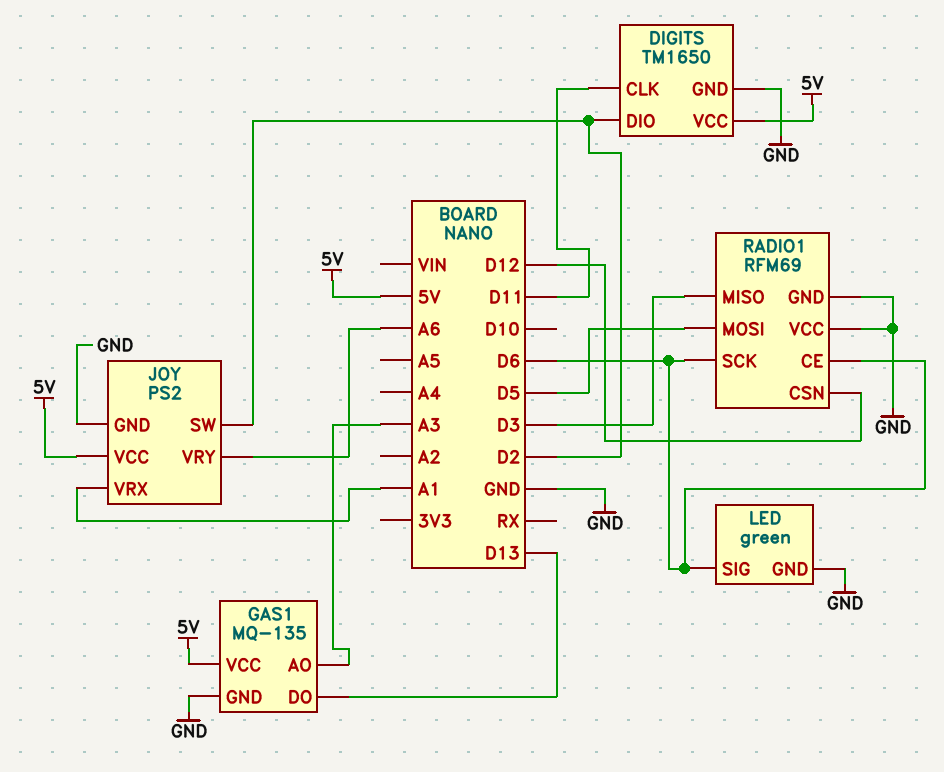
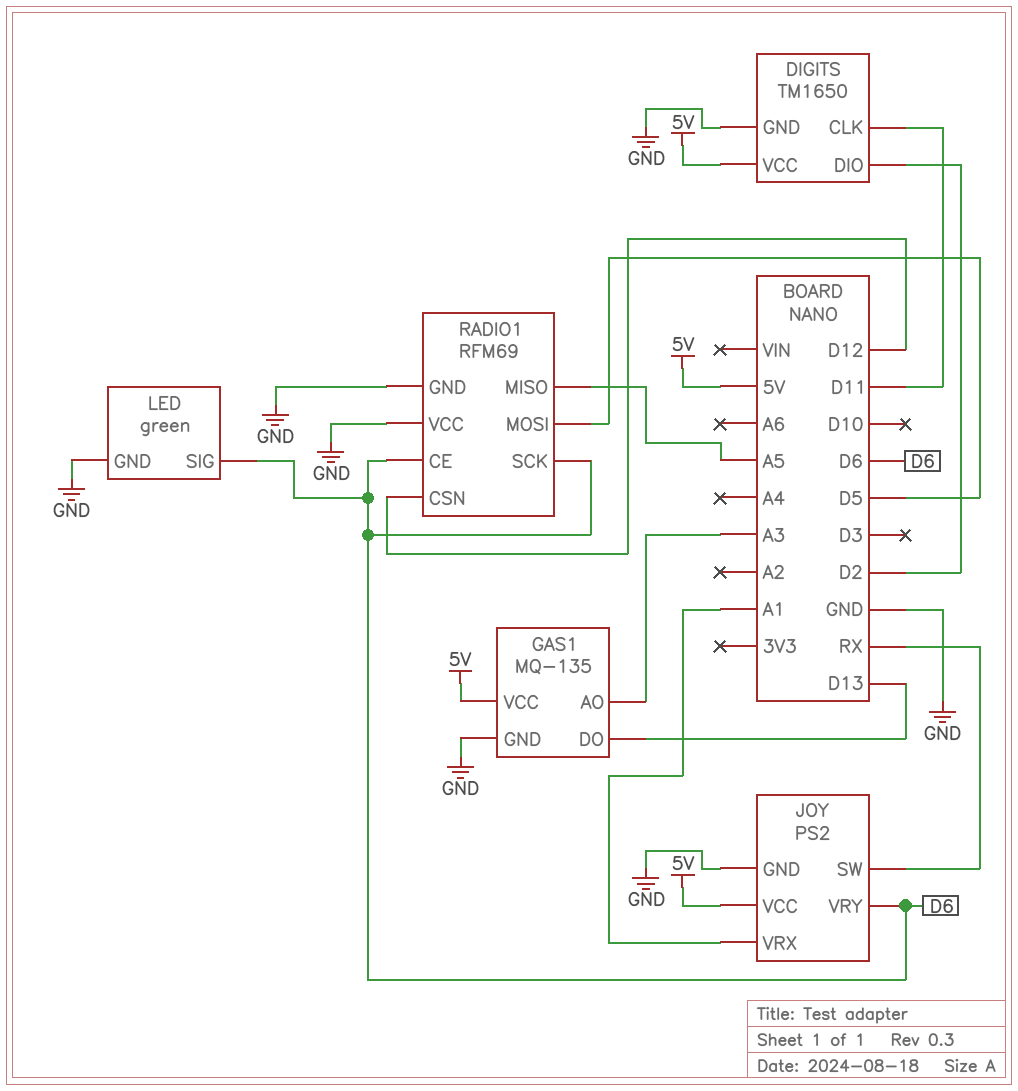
JOY pin SW: D2 -> RX
JOY pin VRY: A6 -> D6
RADIO1 pin MISO: D3 -> A5

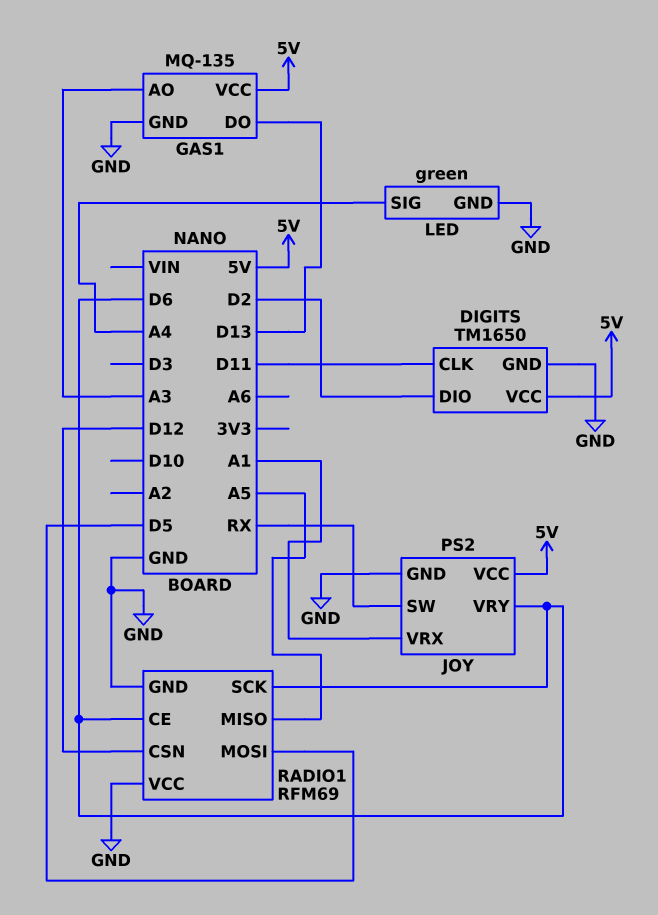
LED pin SIG: D6 -> A4

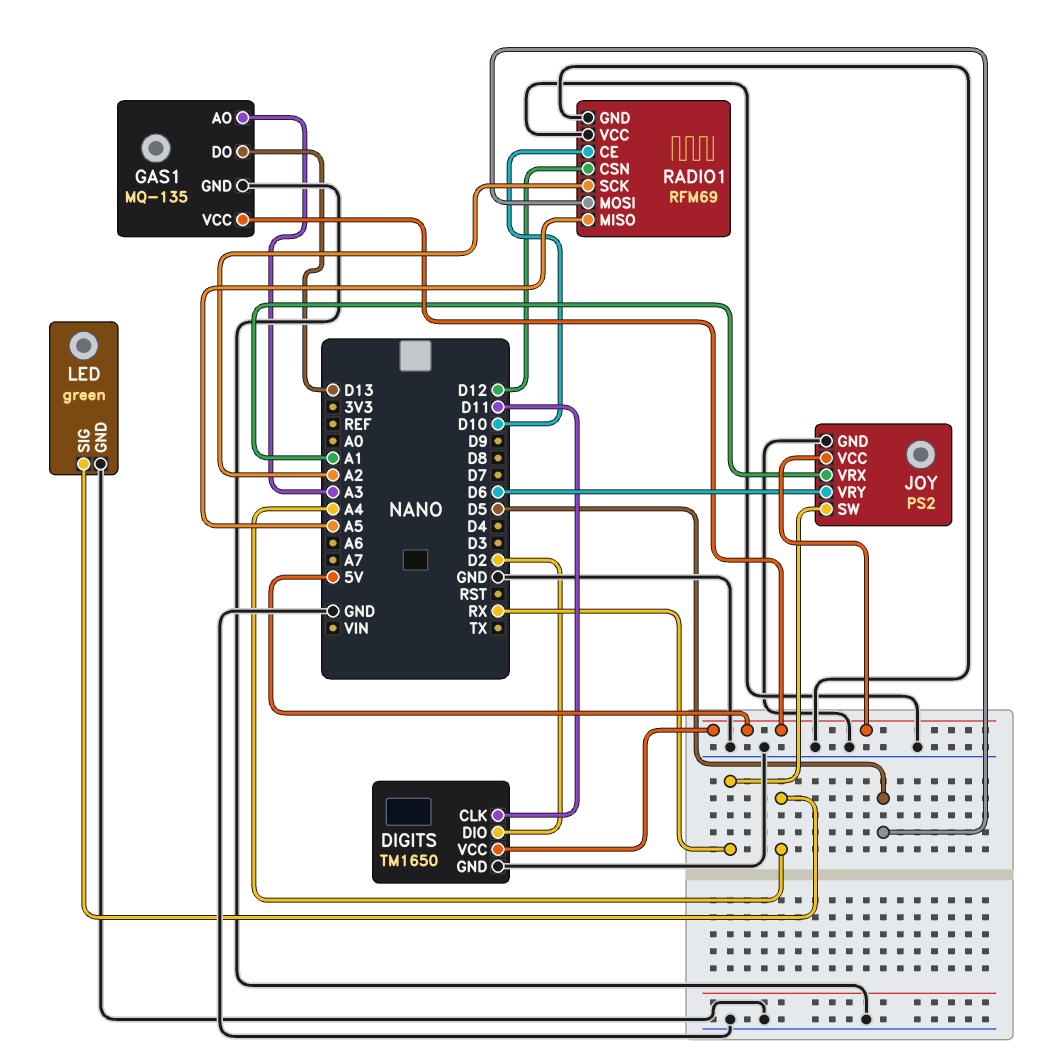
RADIO1 pin CE: D6 -> D10
RADIO1 pin SCK: D6 -> A2

